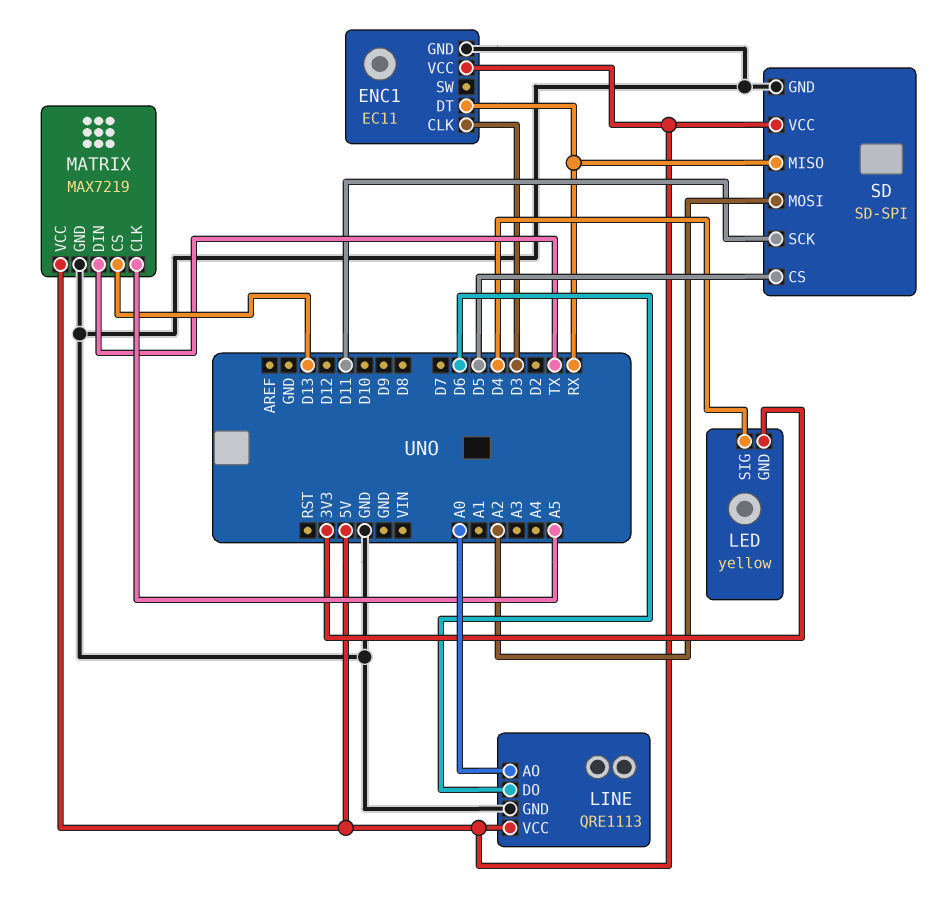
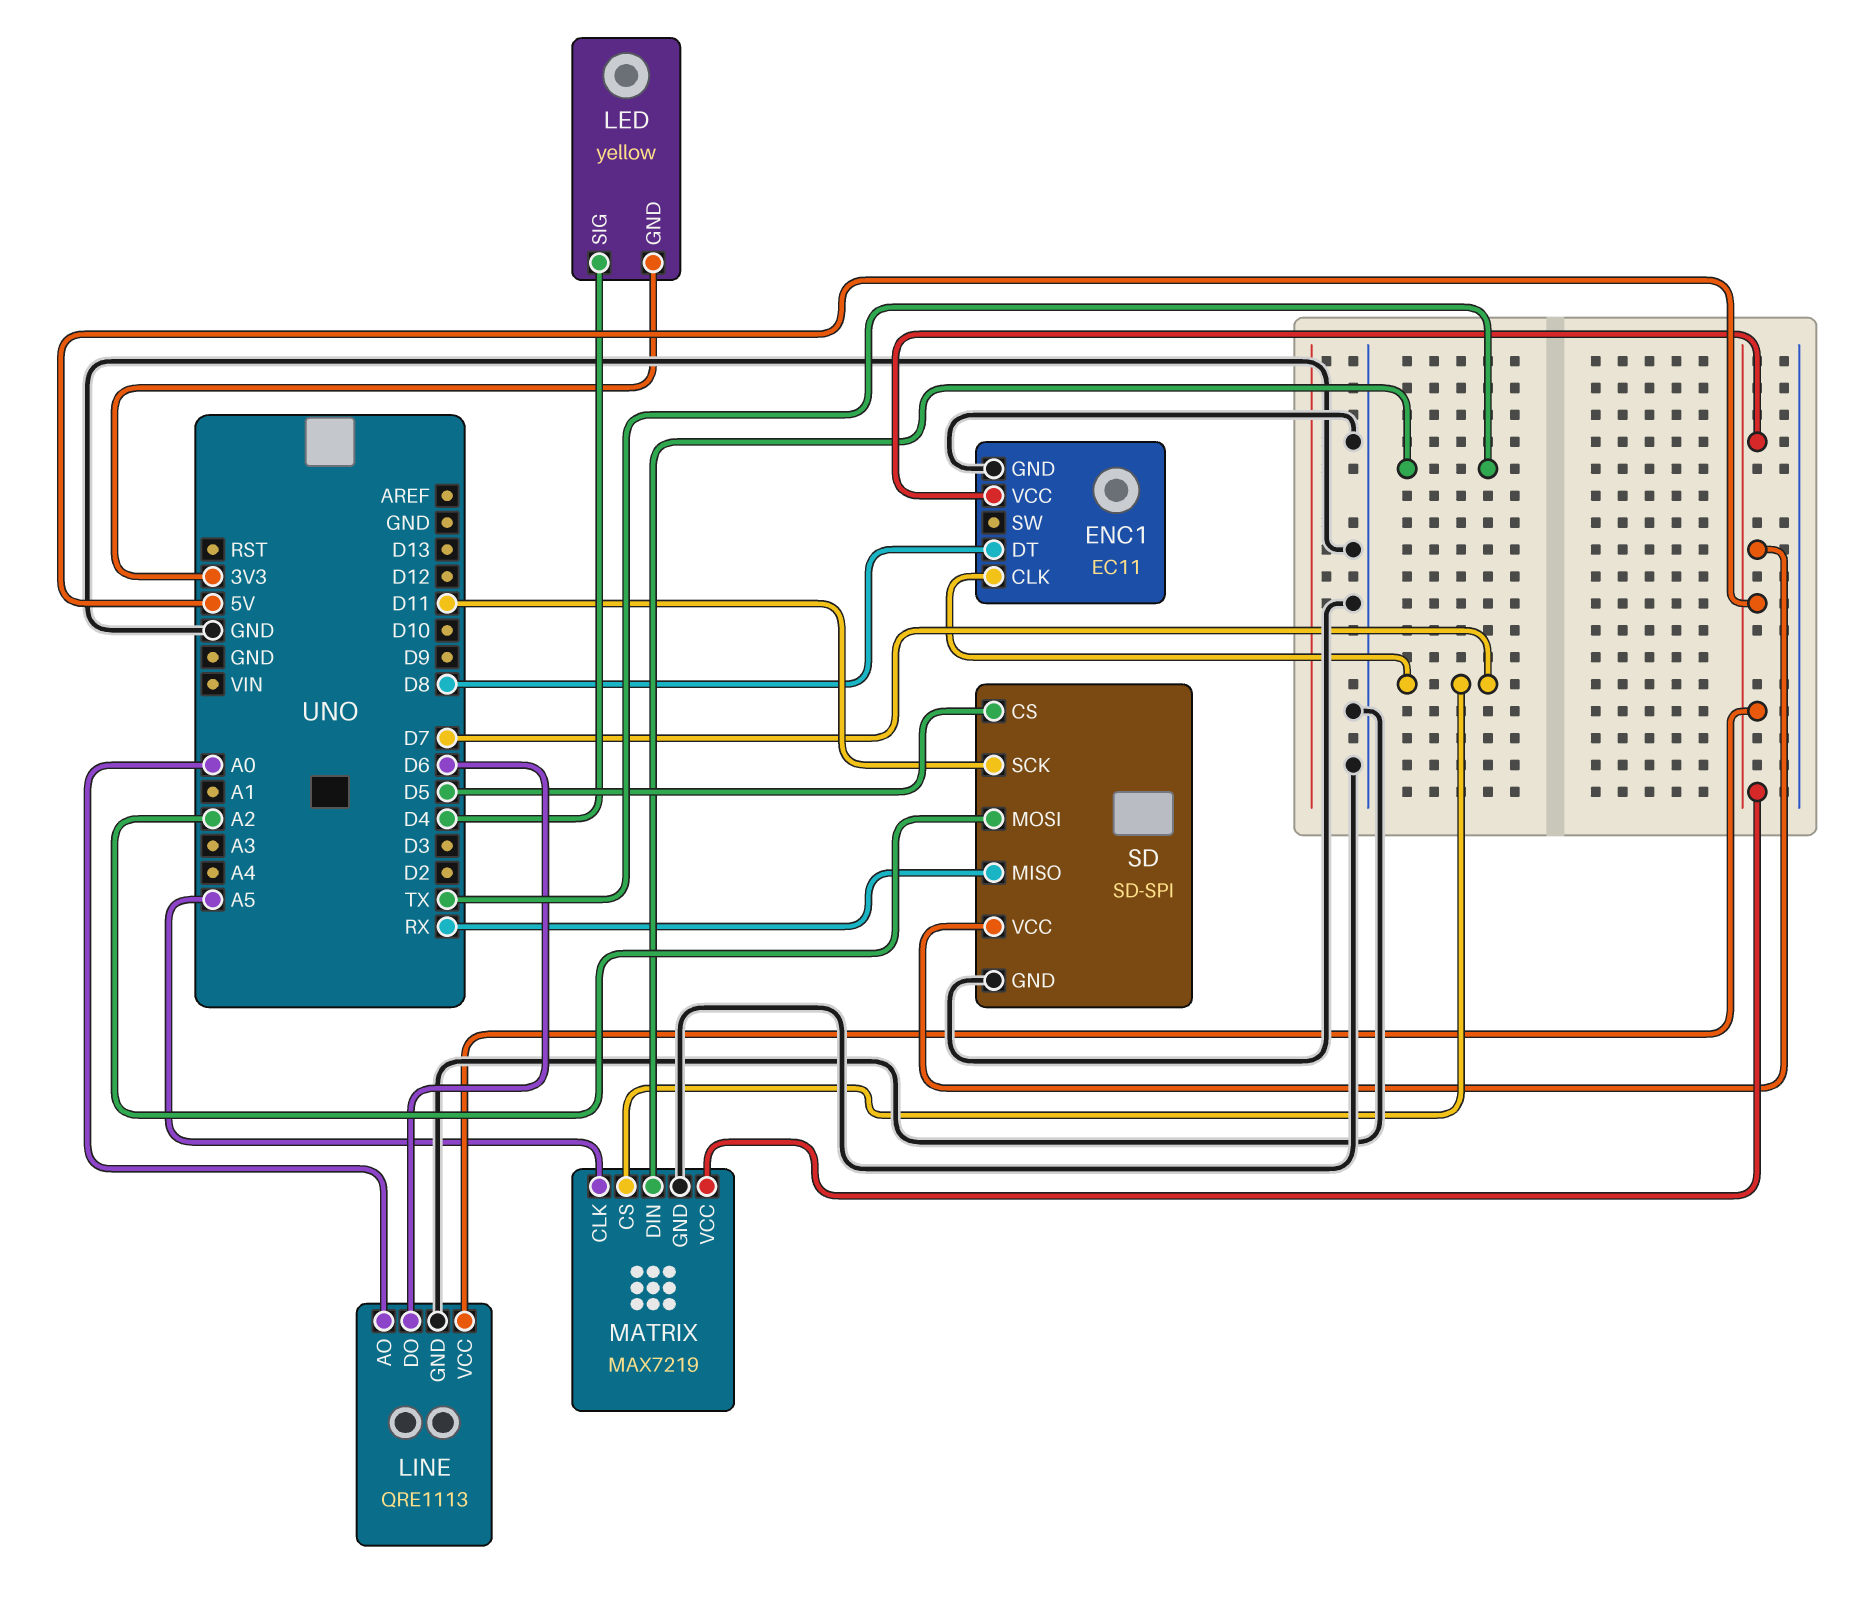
ENC1 pin CLK: D3 -> D7
ENC1 pin DT: RX -> D8
MATRIX pin CS: D13 -> D7

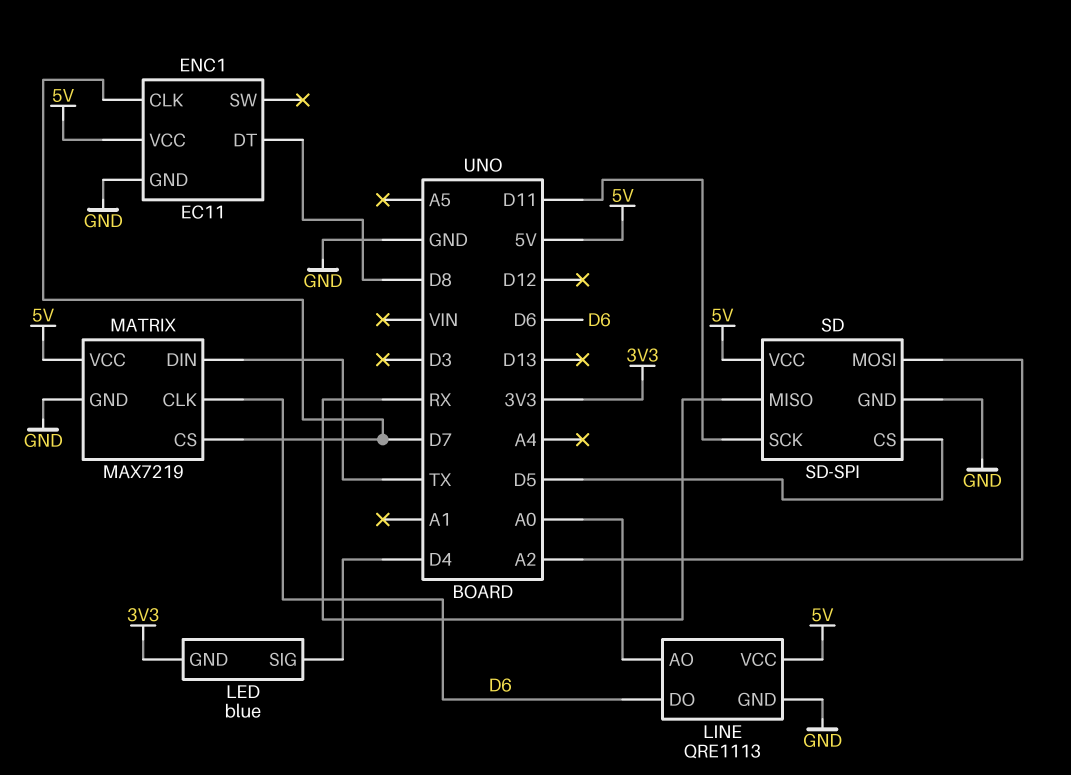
LED: yellow -> blue
MATRIX pin CLK: A5 -> D6

